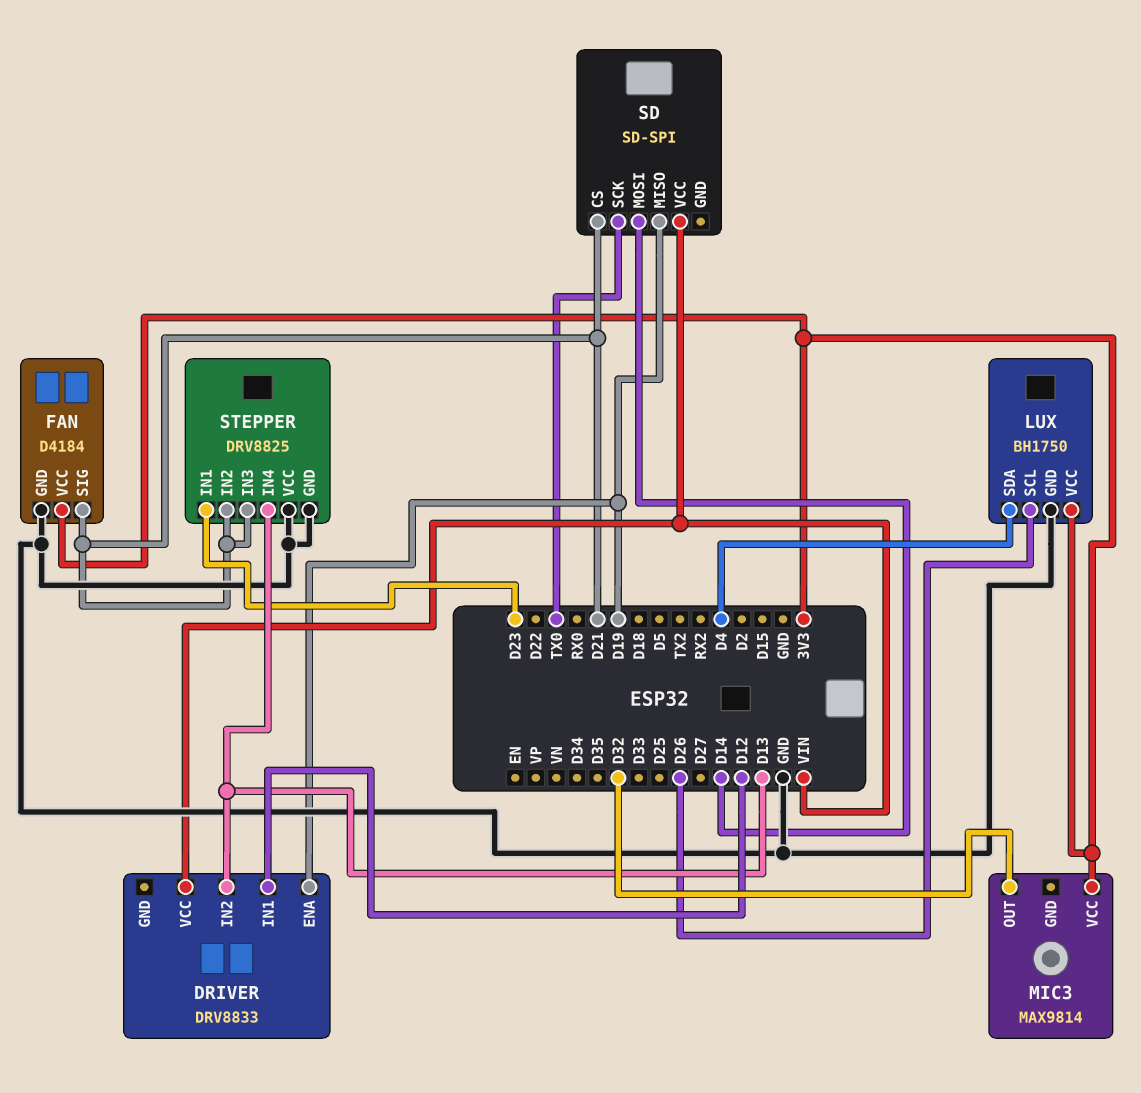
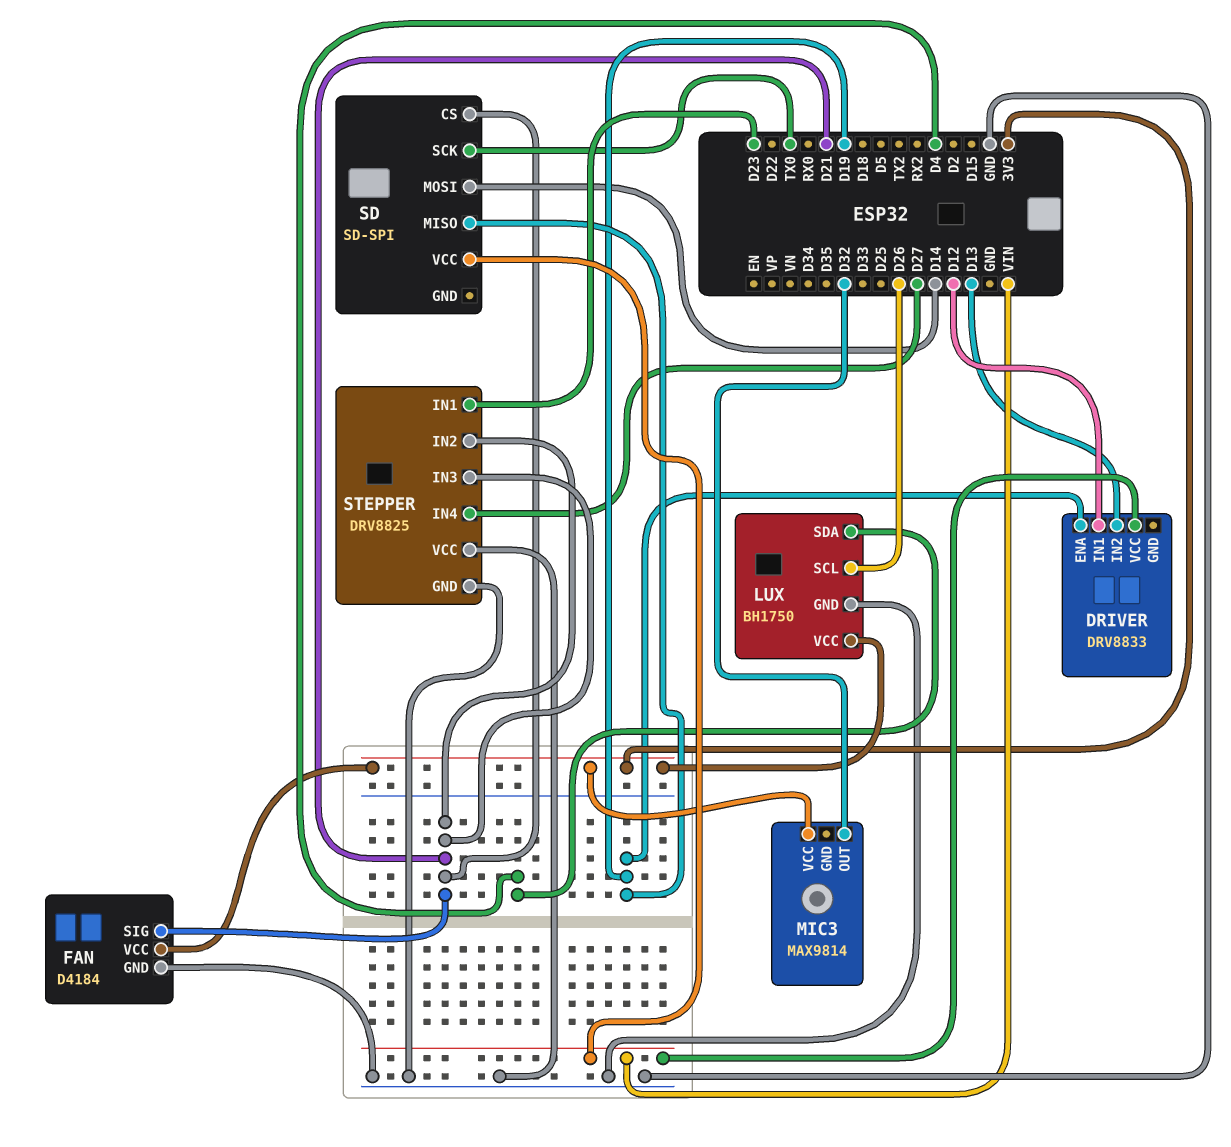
STEPPER pin IN4: D13 -> D27

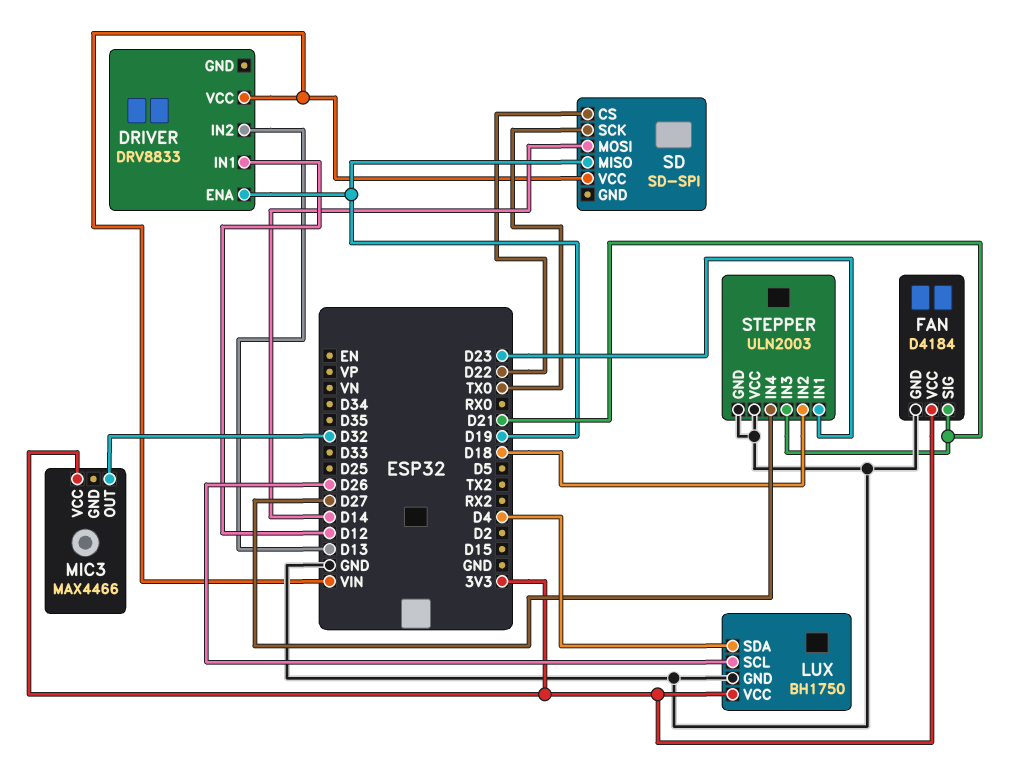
MIC3: MAX9814 -> MAX4466
SD pin CS: D21 -> D22
STEPPER: DRV8825 -> ULN2003
STEPPER pin IN2: D21 -> D18

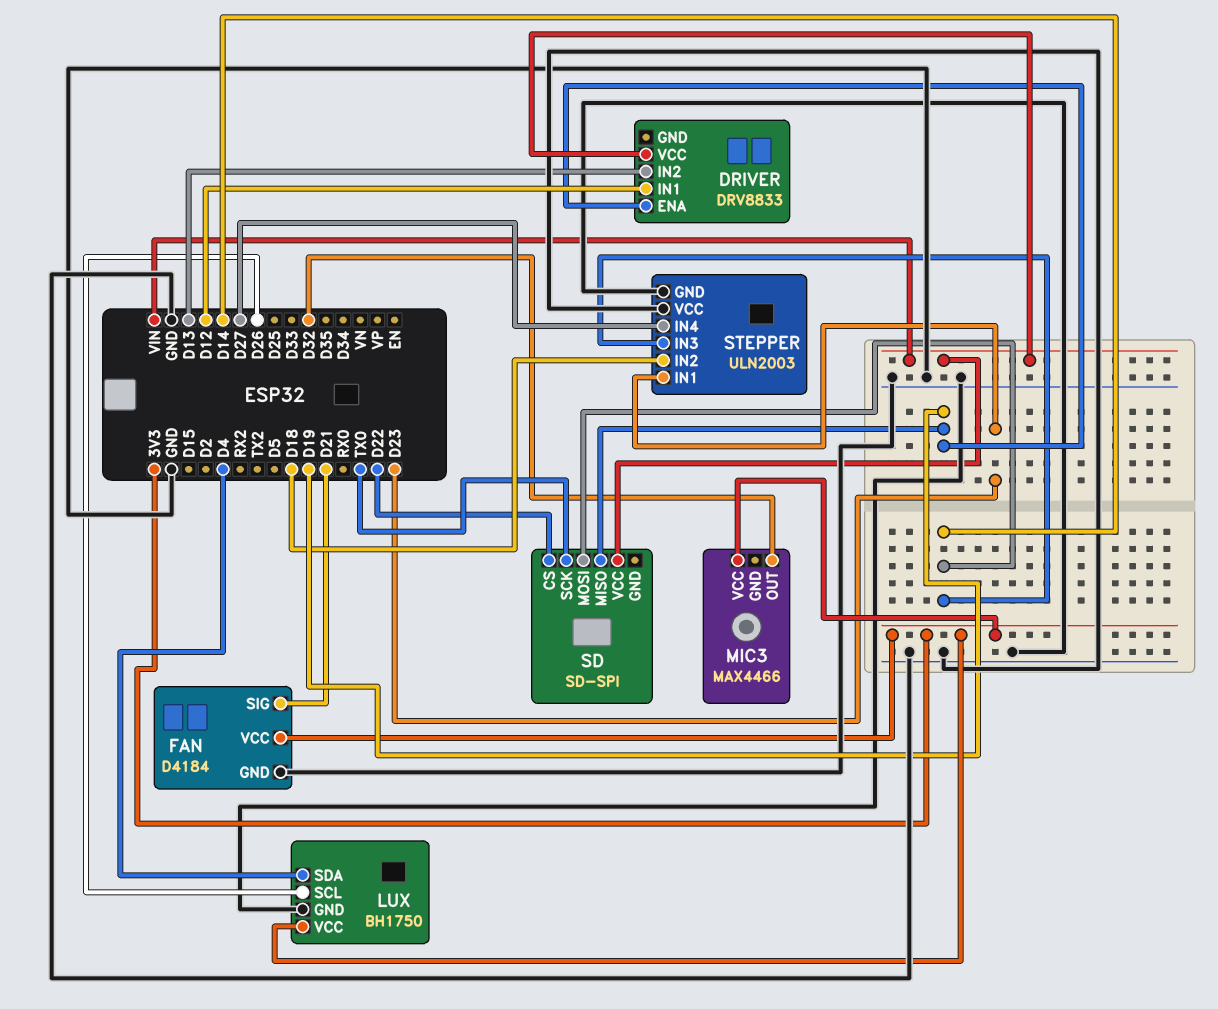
STEPPER pin IN3: D21 -> D14

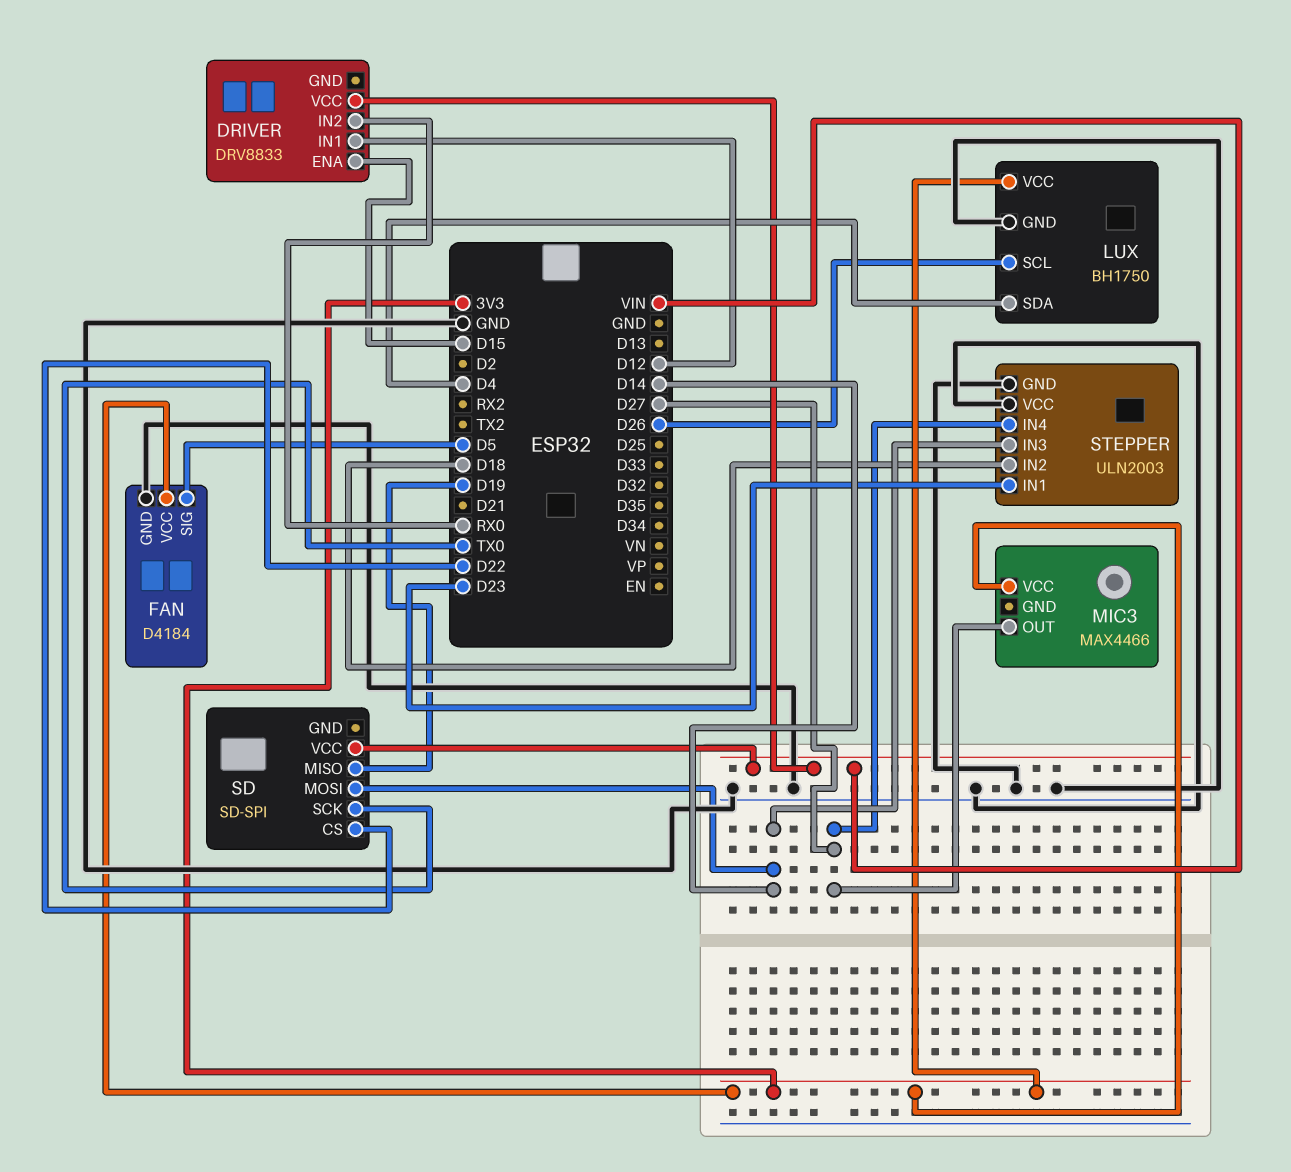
DRIVER pin ENA: D19 -> D15
DRIVER pin IN2: D13 -> RX0
FAN pin SIG: D21 -> D5
MIC3 pin OUT: D32 -> D27

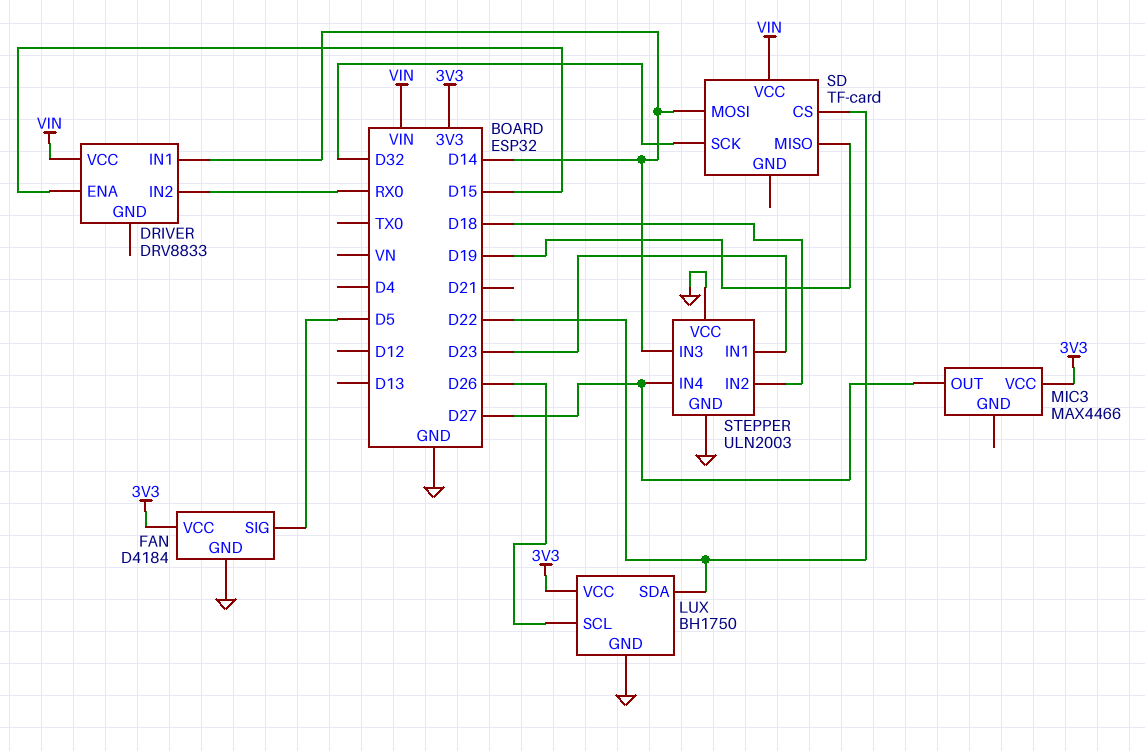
DRIVER pin IN1: D12 -> D14
LUX pin SDA: D4 -> D22
SD: SD-SPI -> TF-card
SD pin SCK: TX0 -> D32

